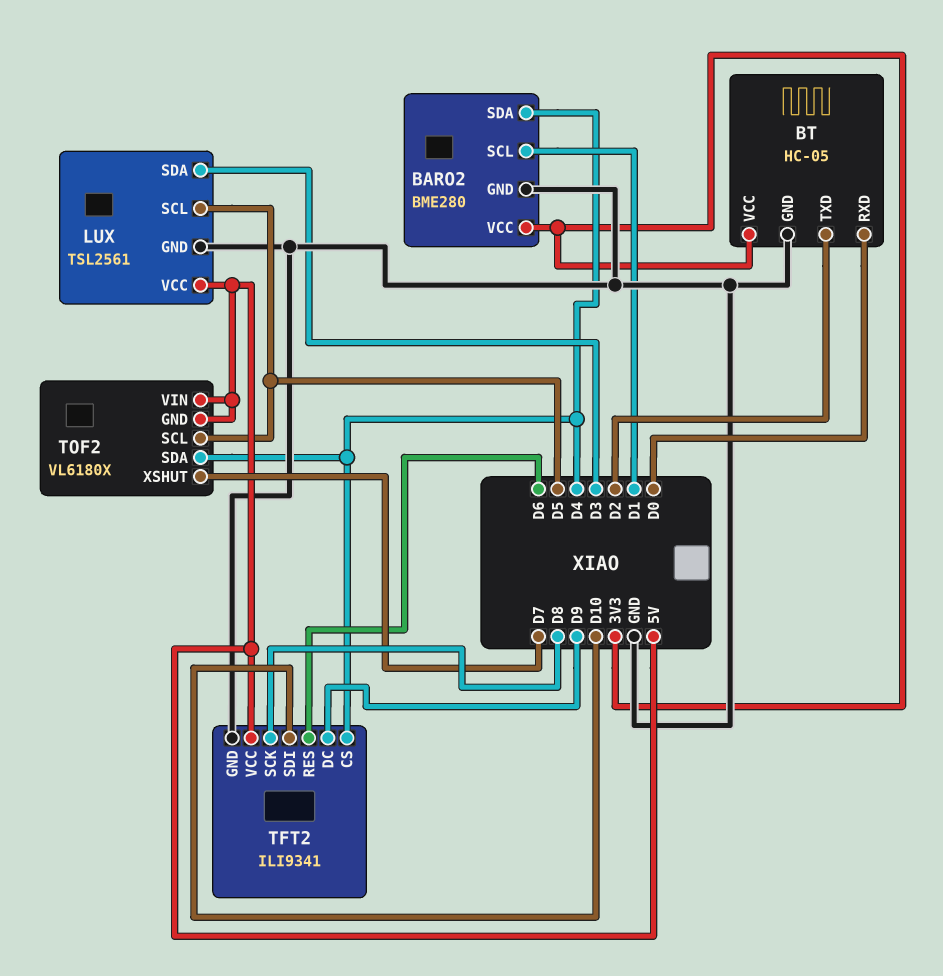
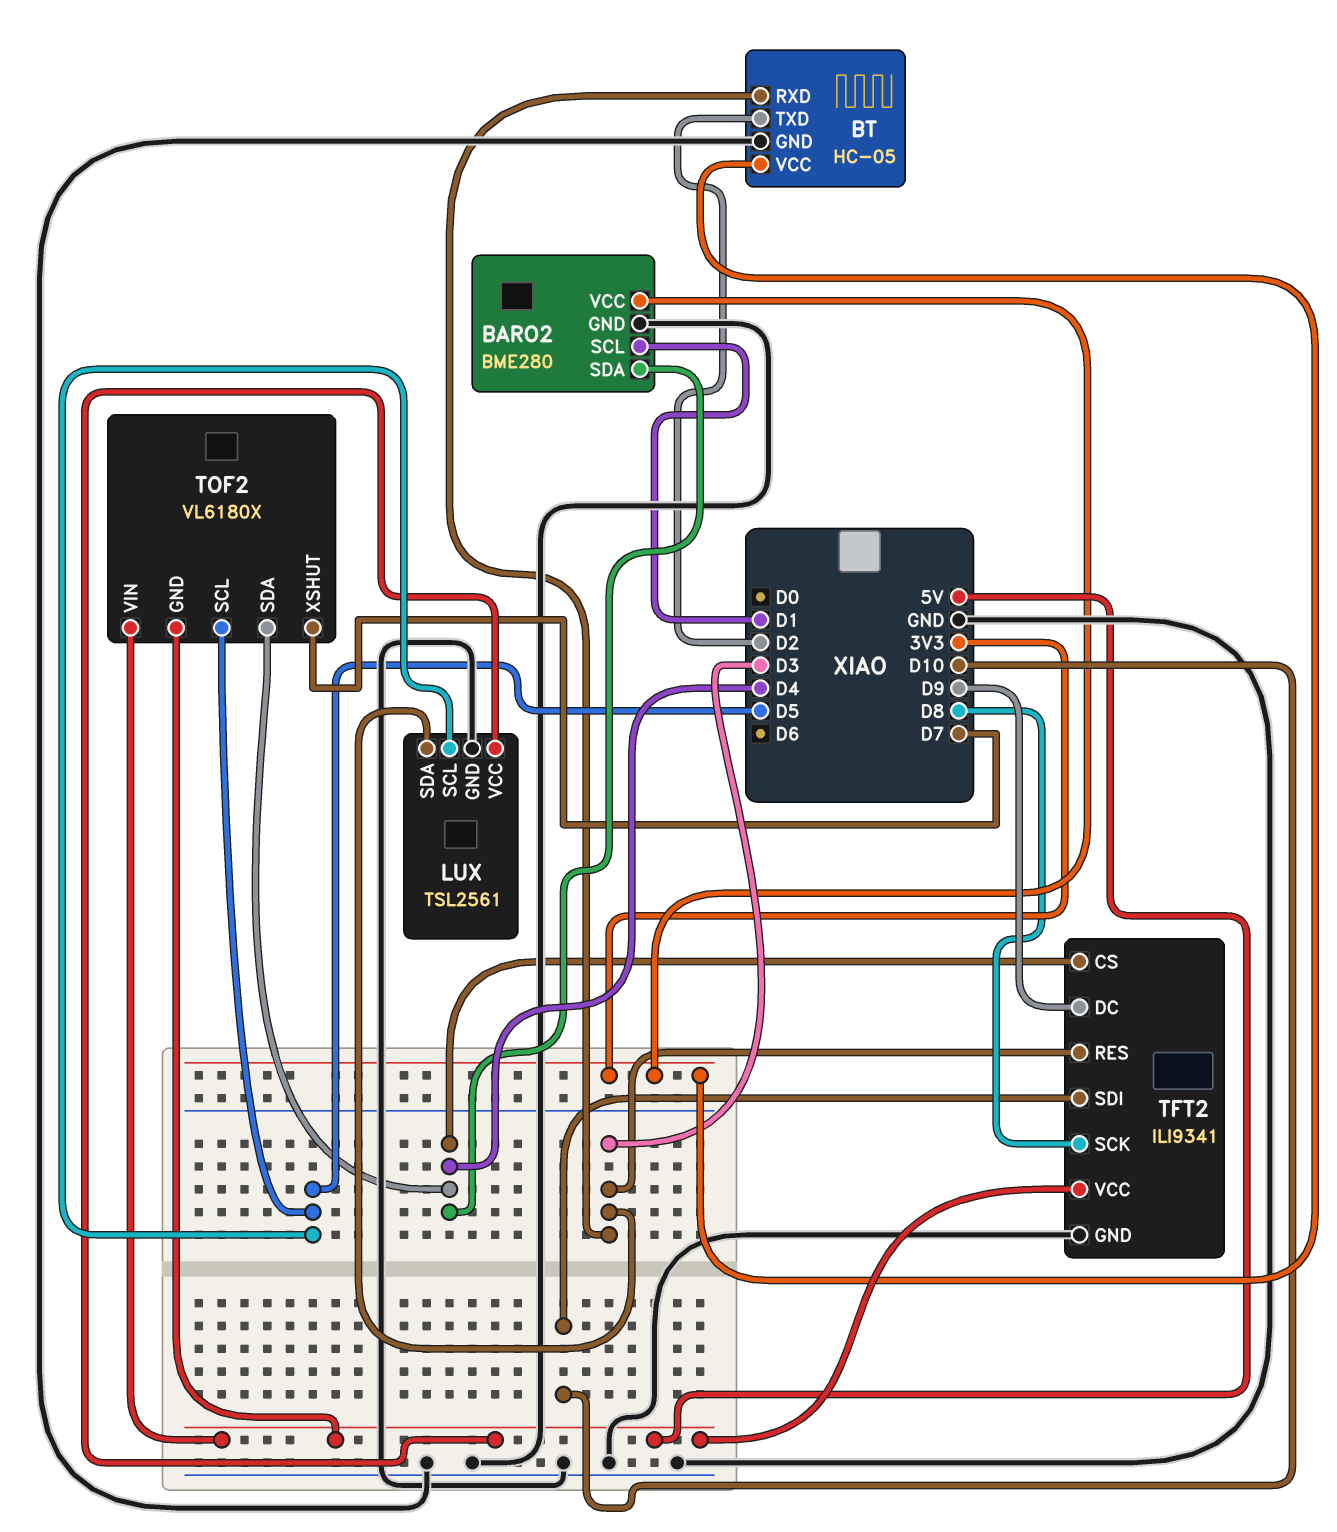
BT pin RXD: D0 -> D3
TFT2 pin RES: D6 -> D3

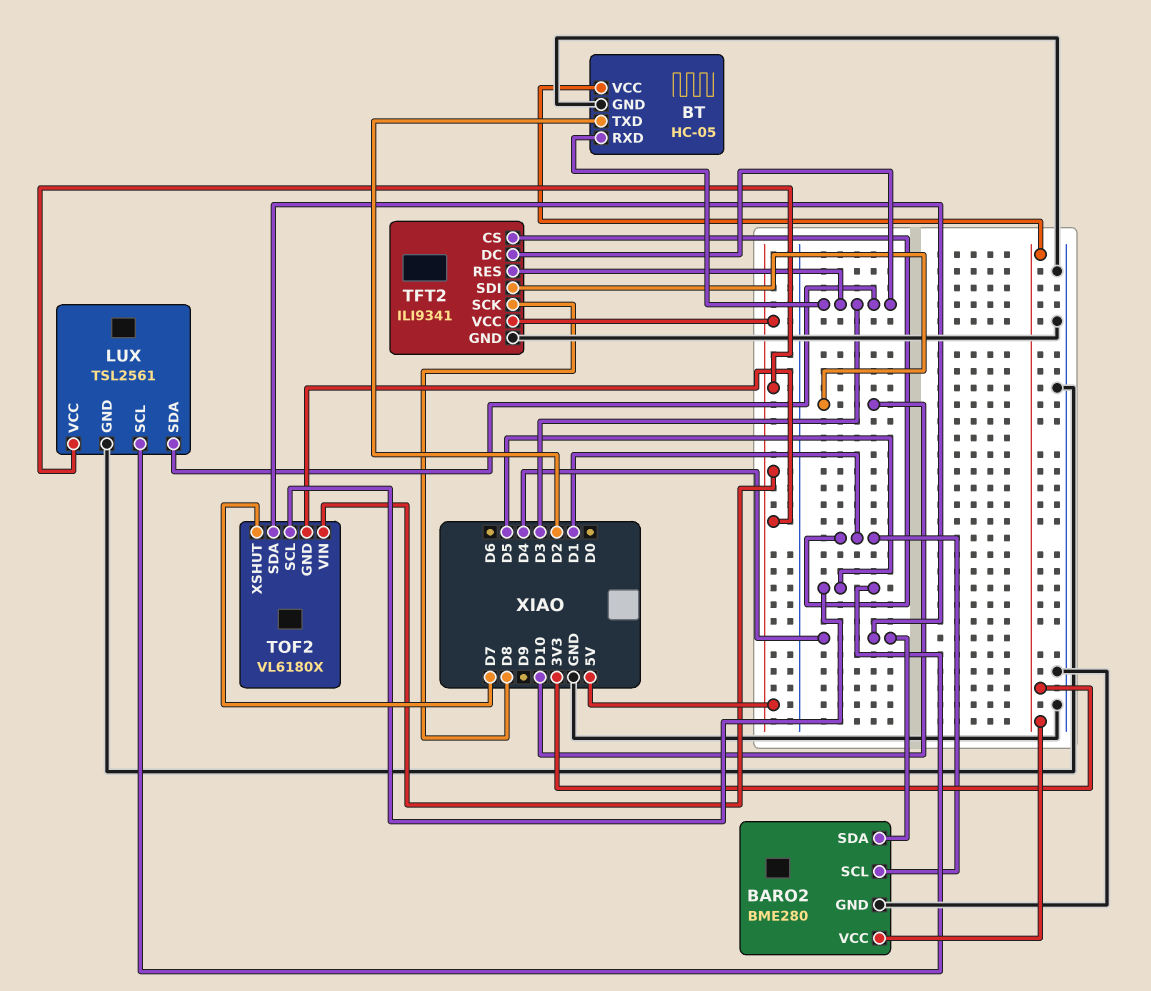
TFT2 pin CS: D4 -> D1
TFT2 pin DC: D9 -> D3

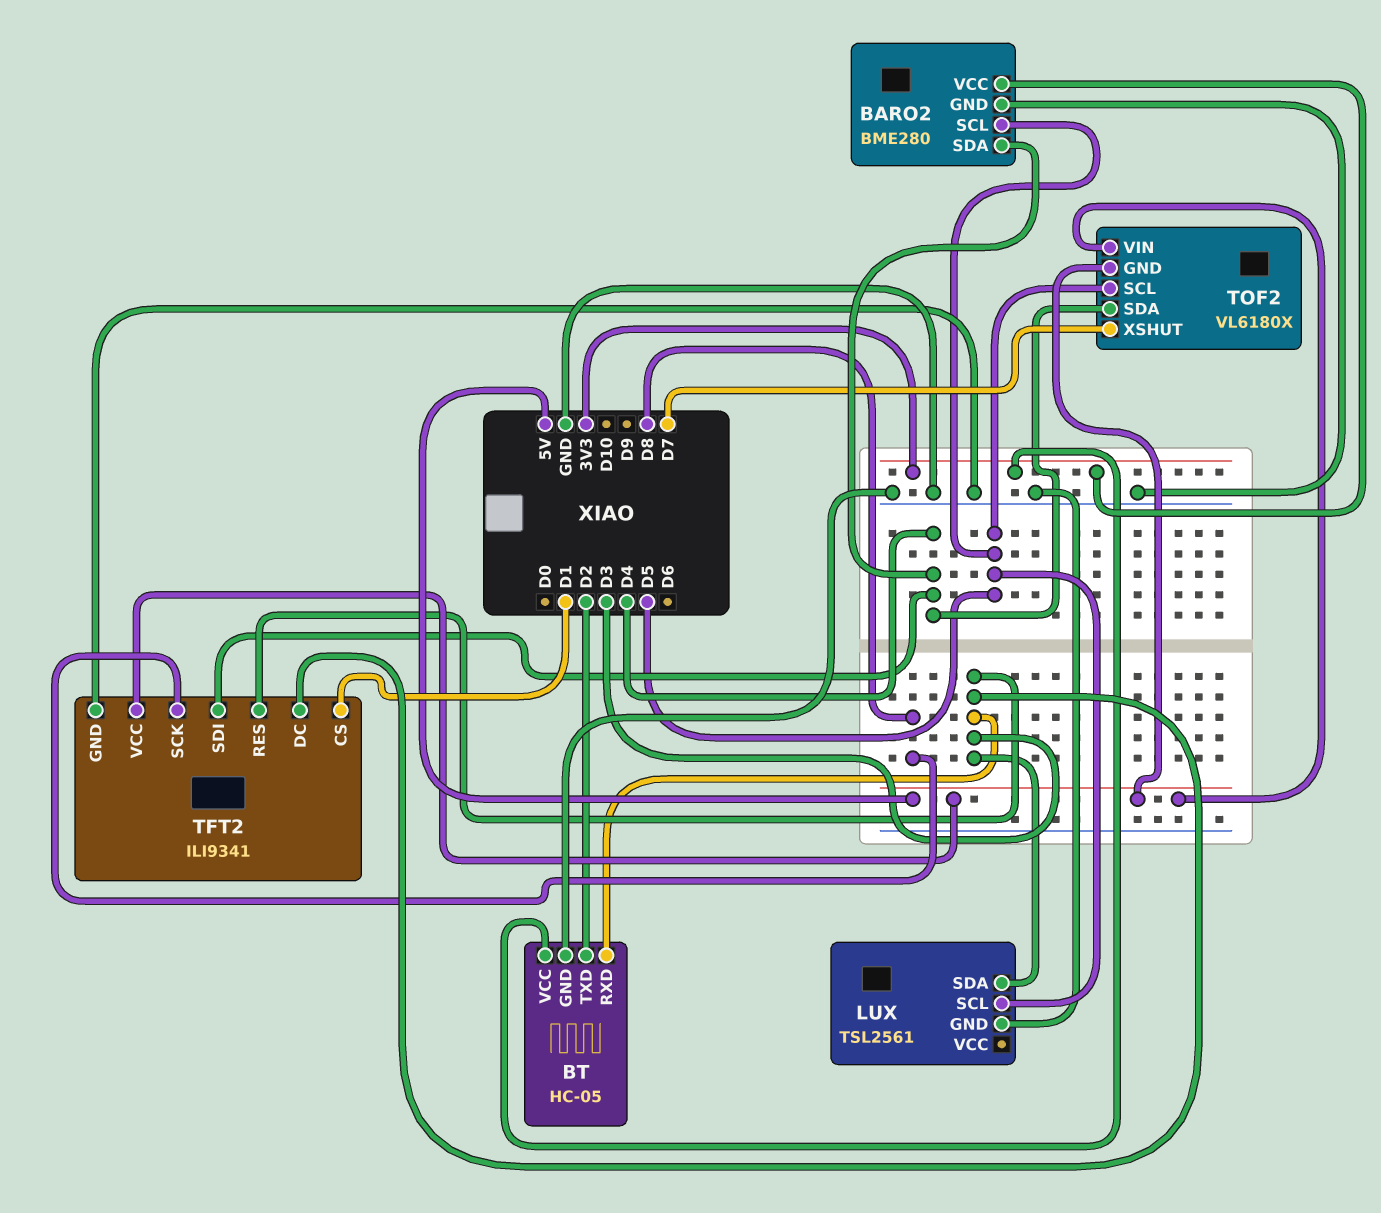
BARO2 pin SCL: D1 -> D5
LUX pin VCC: 5V -> none
TFT2 pin SDI: D10 -> D4

